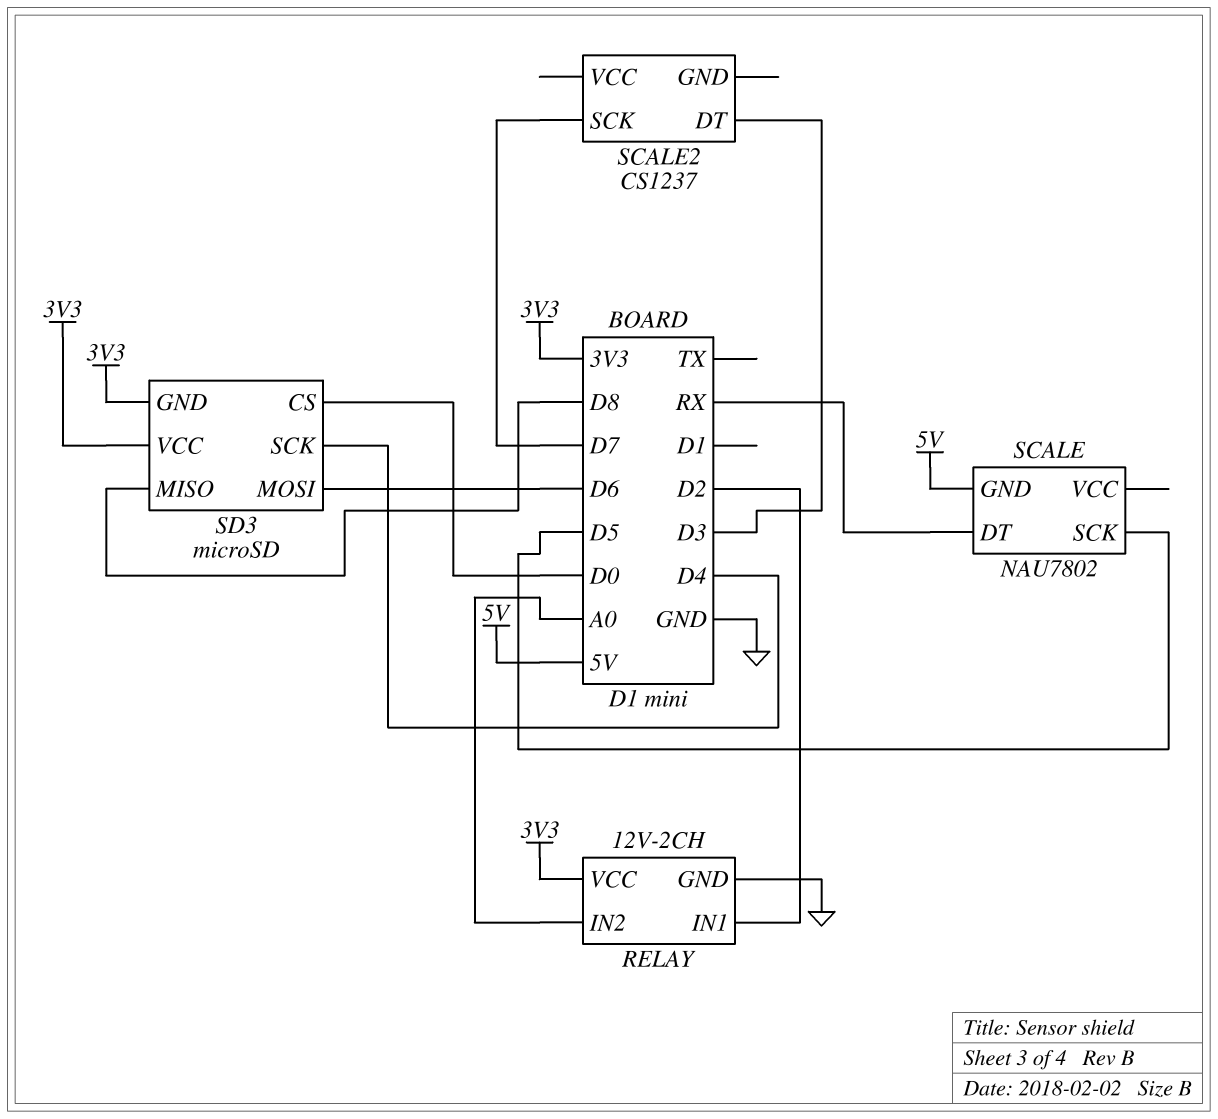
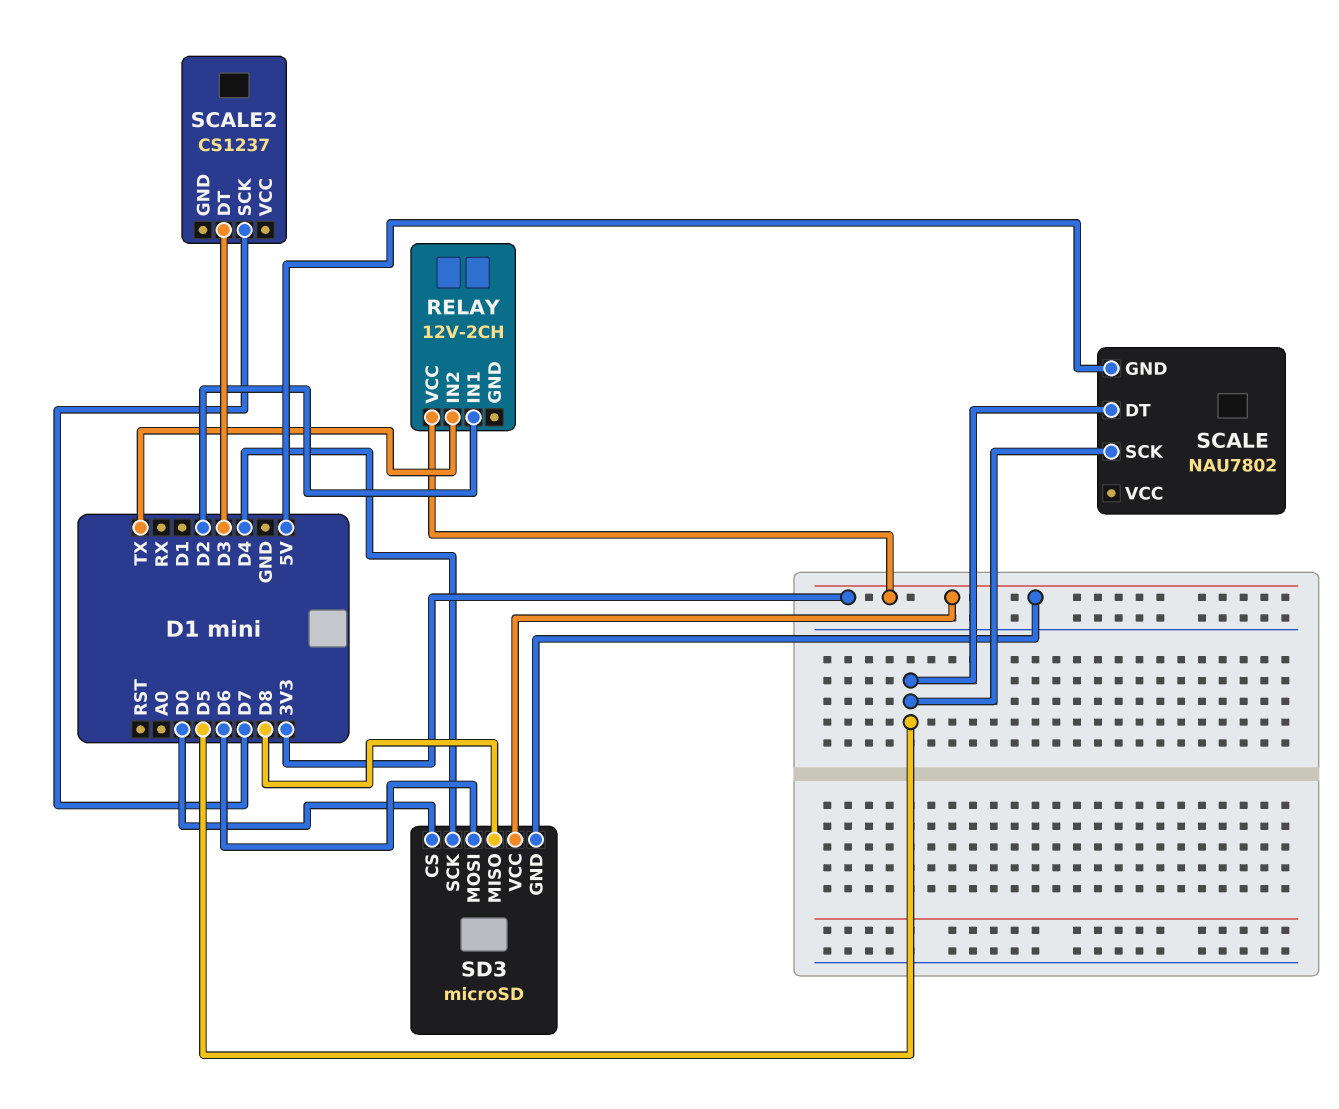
RELAY pin GND: GND -> none
RELAY pin IN2: A0 -> TX
SCALE pin DT: RX -> D5

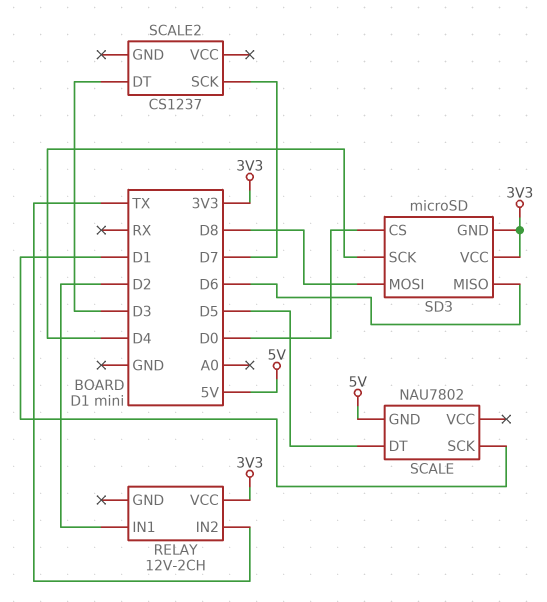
SCALE pin SCK: D5 -> D1
SD3 pin MISO: D8 -> D6
SD3 pin MOSI: D6 -> D8

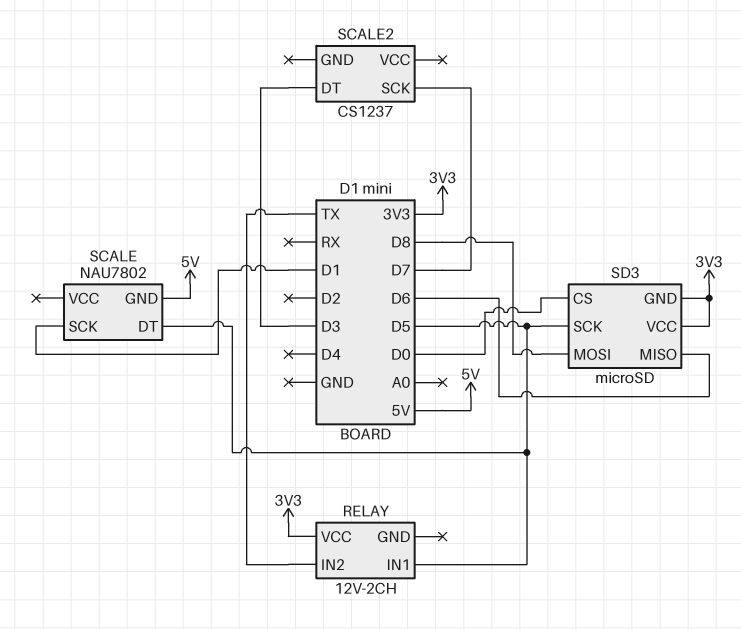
RELAY pin IN1: D2 -> D5
SD3 pin SCK: D4 -> D5

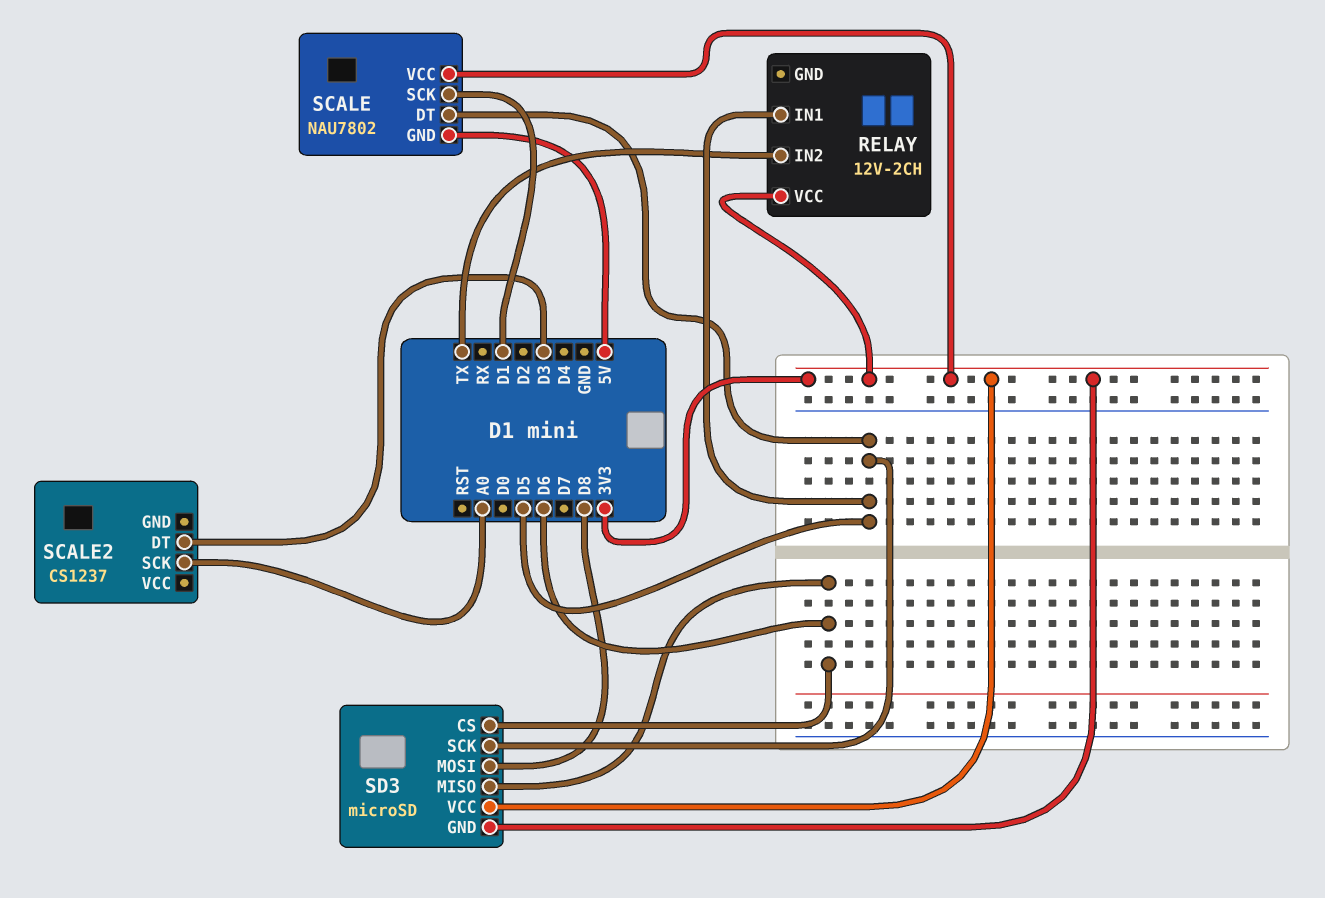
SCALE pin VCC: none -> 3V3
SCALE2 pin SCK: D7 -> A0
SD3 pin CS: D0 -> D6

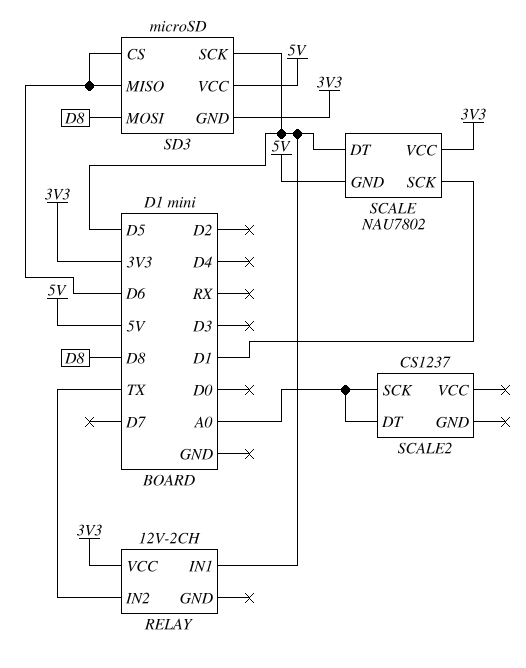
SCALE2 pin DT: D3 -> A0
SD3 pin VCC: 3V3 -> 5V

